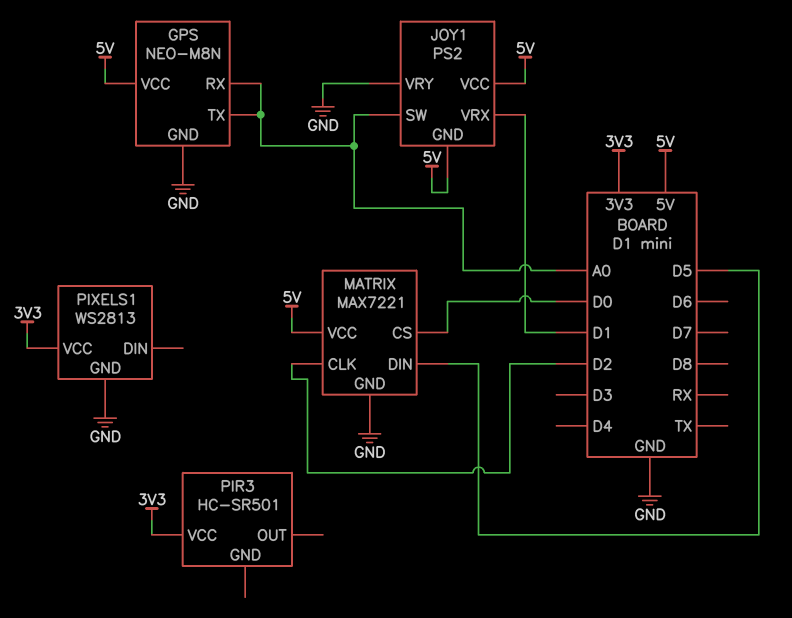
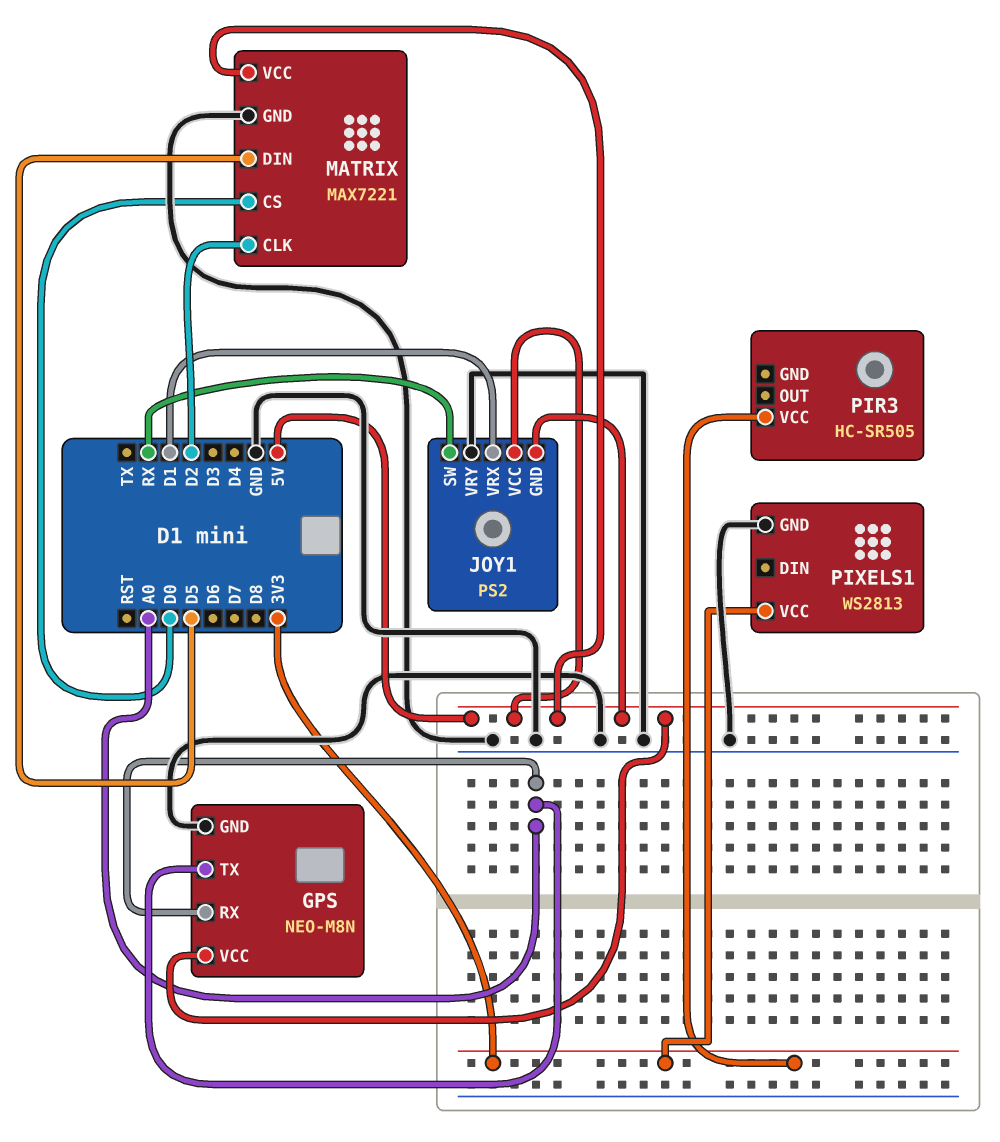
JOY1 pin SW: A0 -> RX
PIR3: HC-SR501 -> HC-SR505

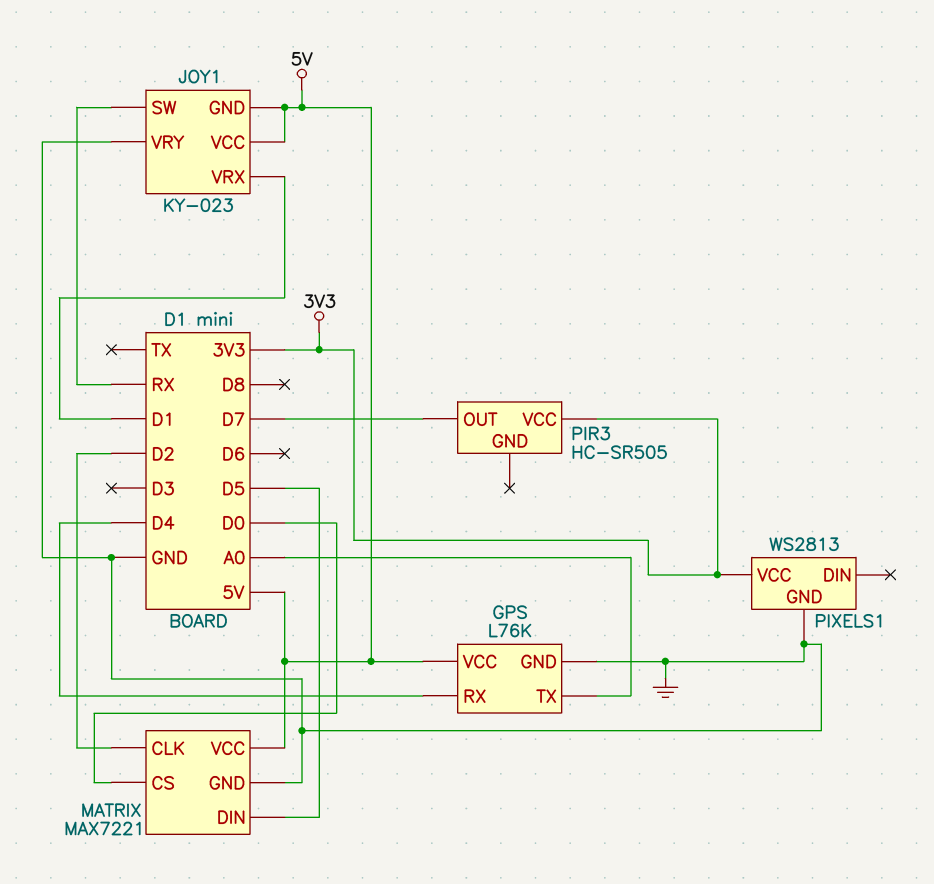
GPS: NEO-M8N -> L76K
GPS pin RX: A0 -> D4
JOY1: PS2 -> KY-023
PIR3 pin OUT: none -> D7

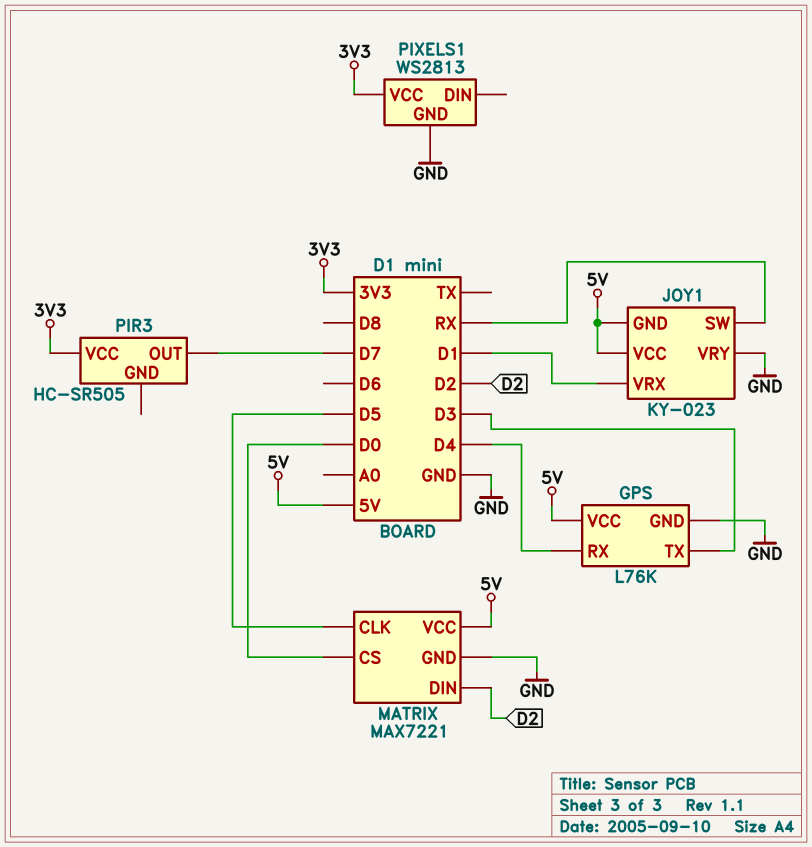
GPS pin TX: A0 -> D3
MATRIX pin CLK: D2 -> D5
MATRIX pin DIN: D5 -> D2

